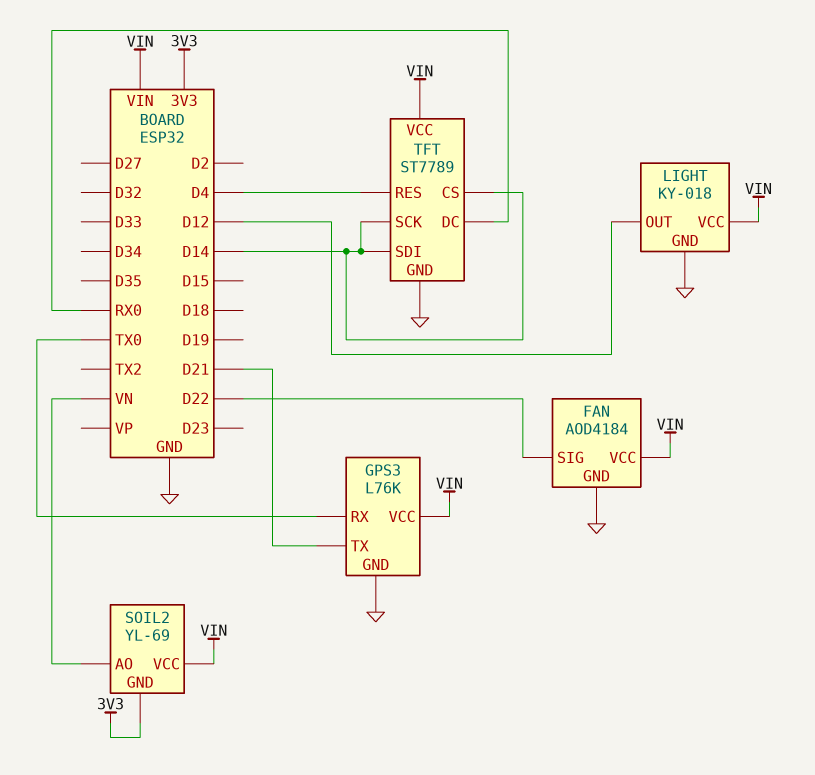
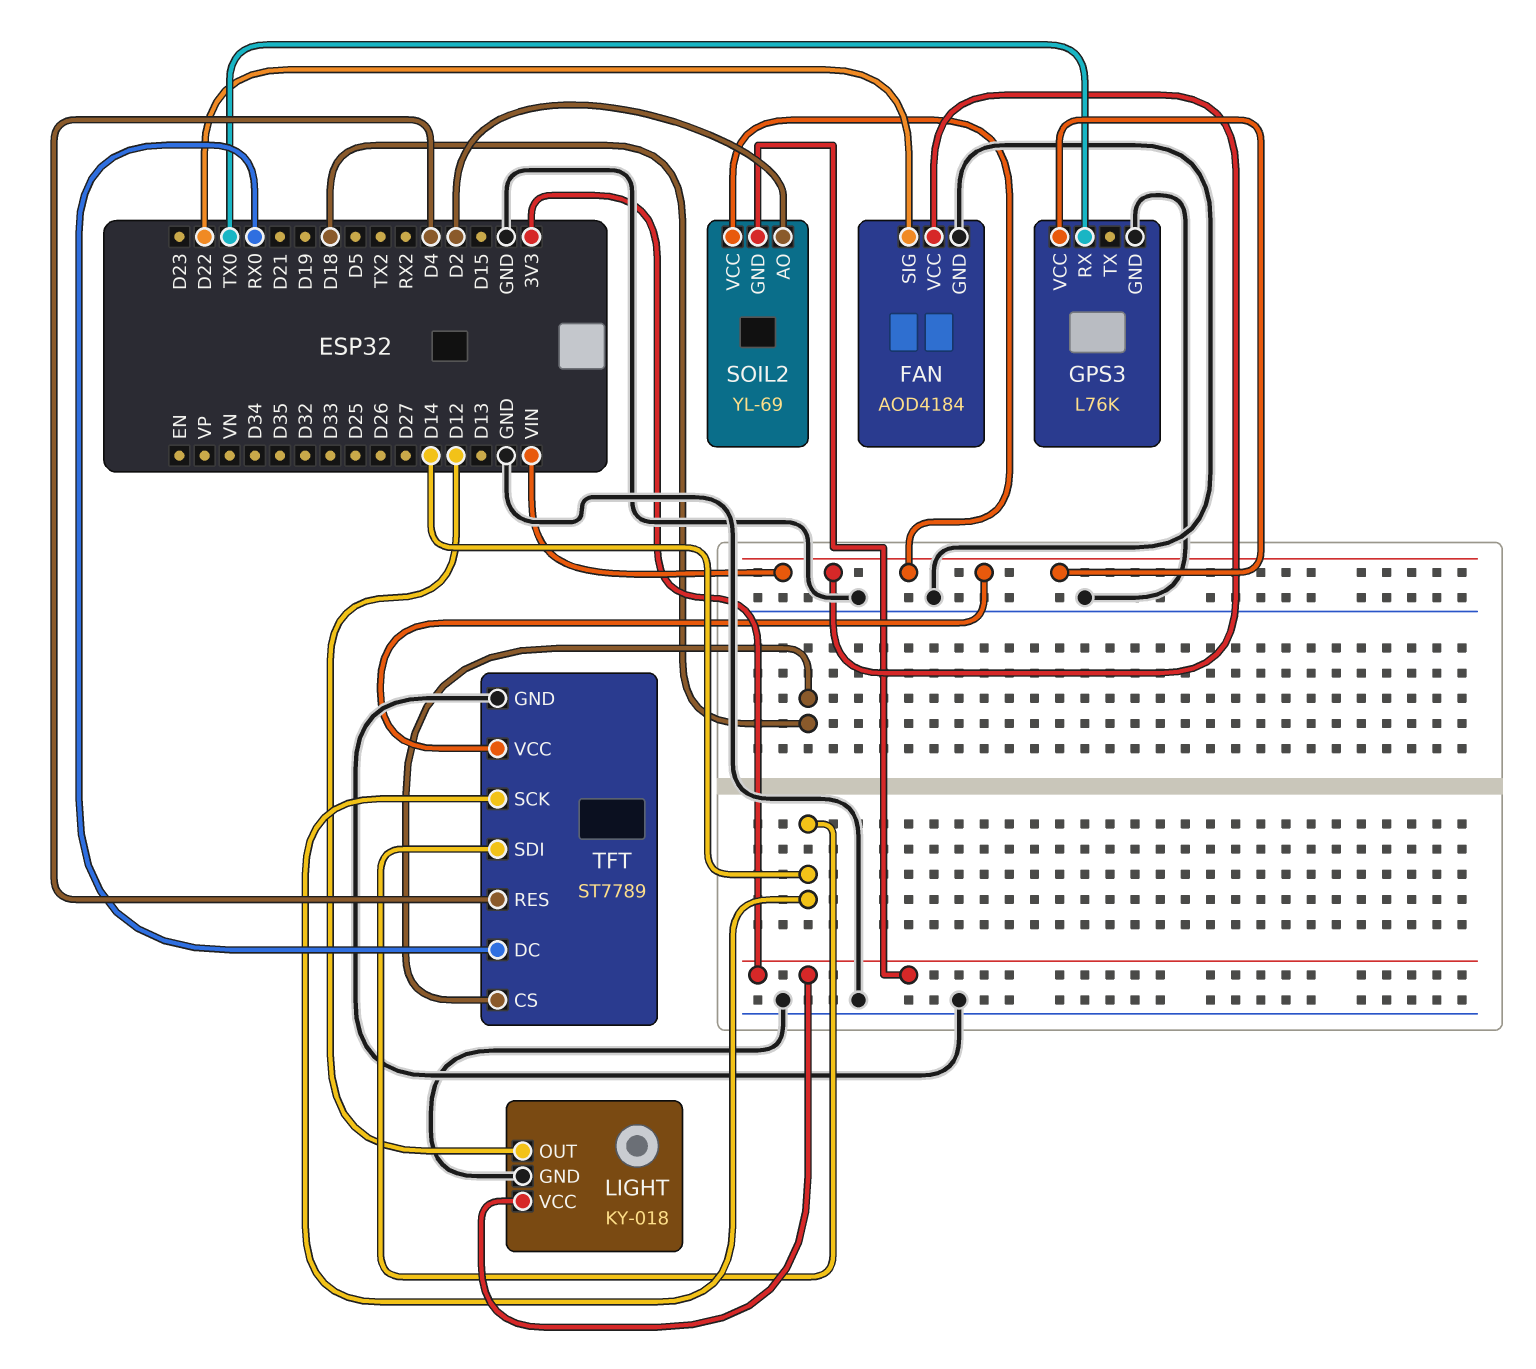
GPS3 pin TX: D21 -> none
LIGHT pin VCC: VIN -> 3V3
SOIL2 pin AO: VN -> D2
TFT pin CS: D14 -> D18

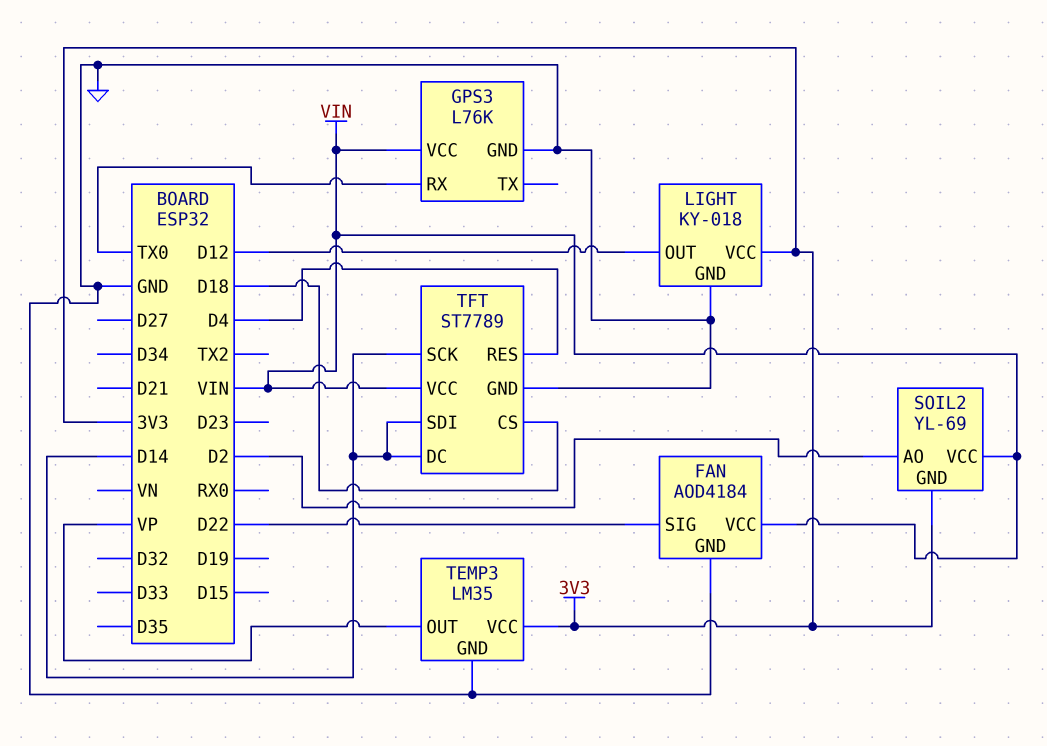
TEMP3: none -> LM35
TEMP3 pin GND: none -> GND
TEMP3 pin OUT: none -> VP
TEMP3 pin VCC: none -> 3V3
TFT pin DC: RX0 -> D14

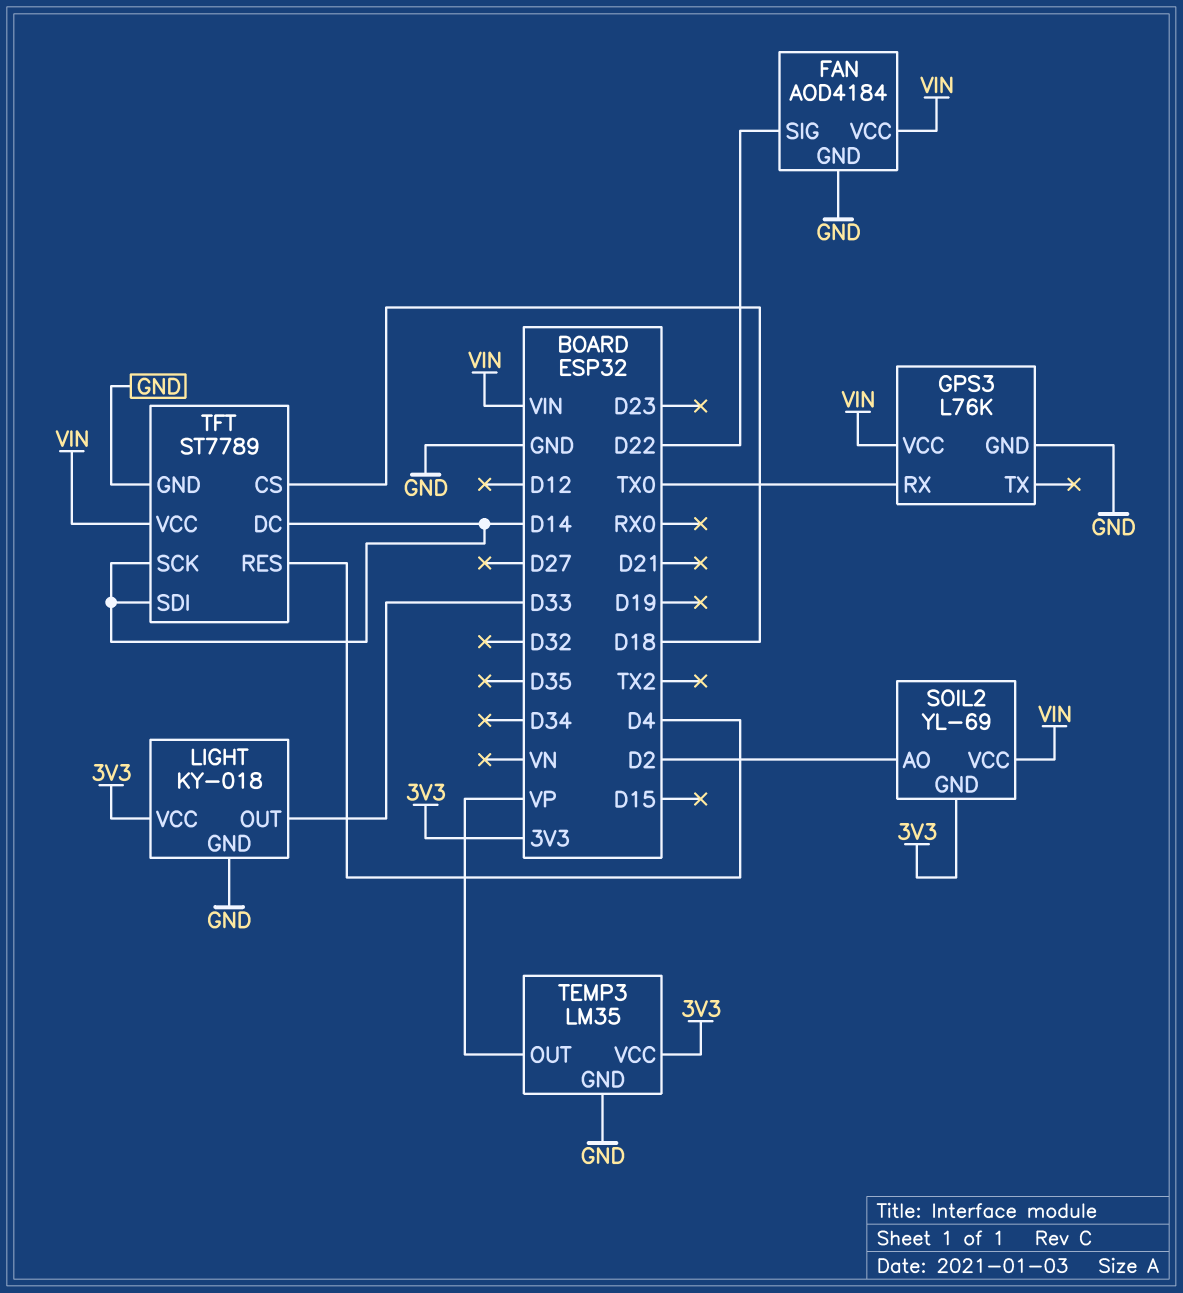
LIGHT pin OUT: D12 -> D33

